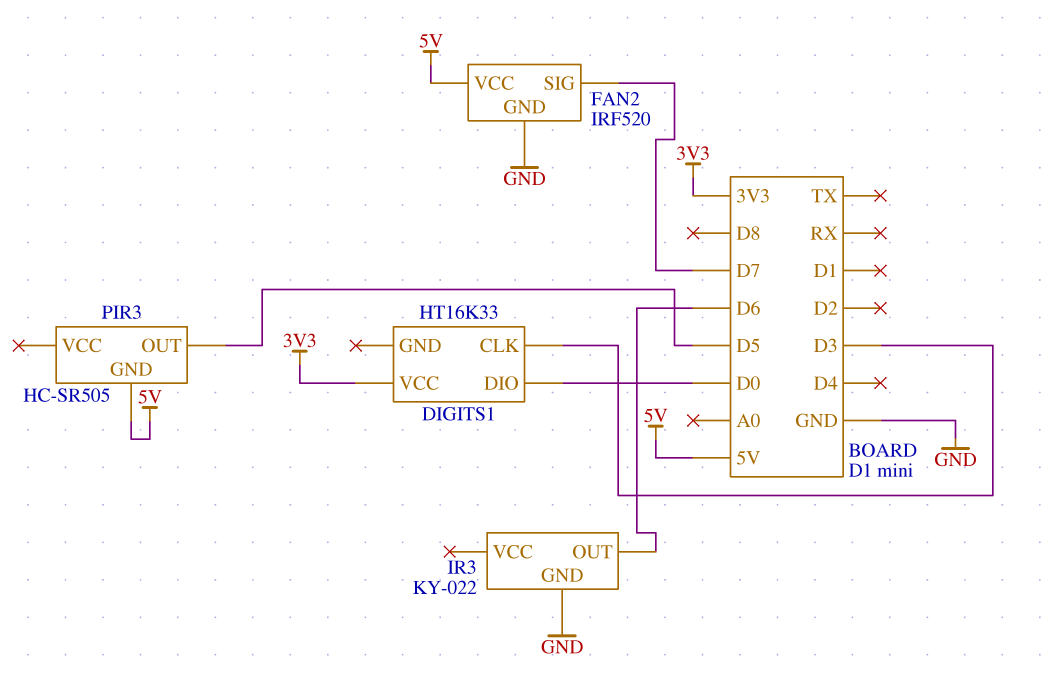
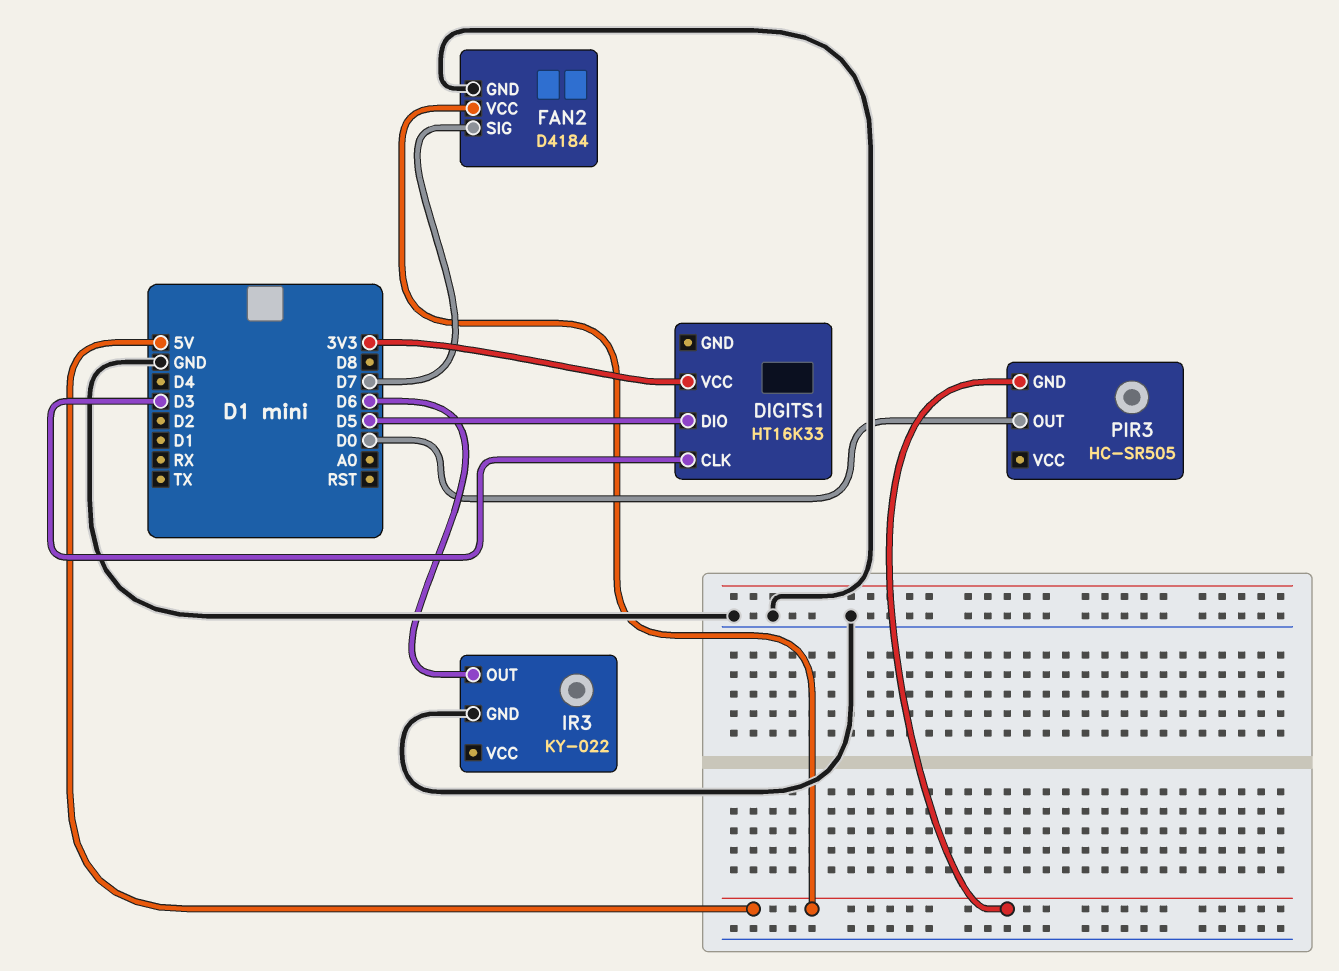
DIGITS1 pin DIO: D0 -> D5
FAN2: IRF520 -> D4184
PIR3 pin OUT: D5 -> D0

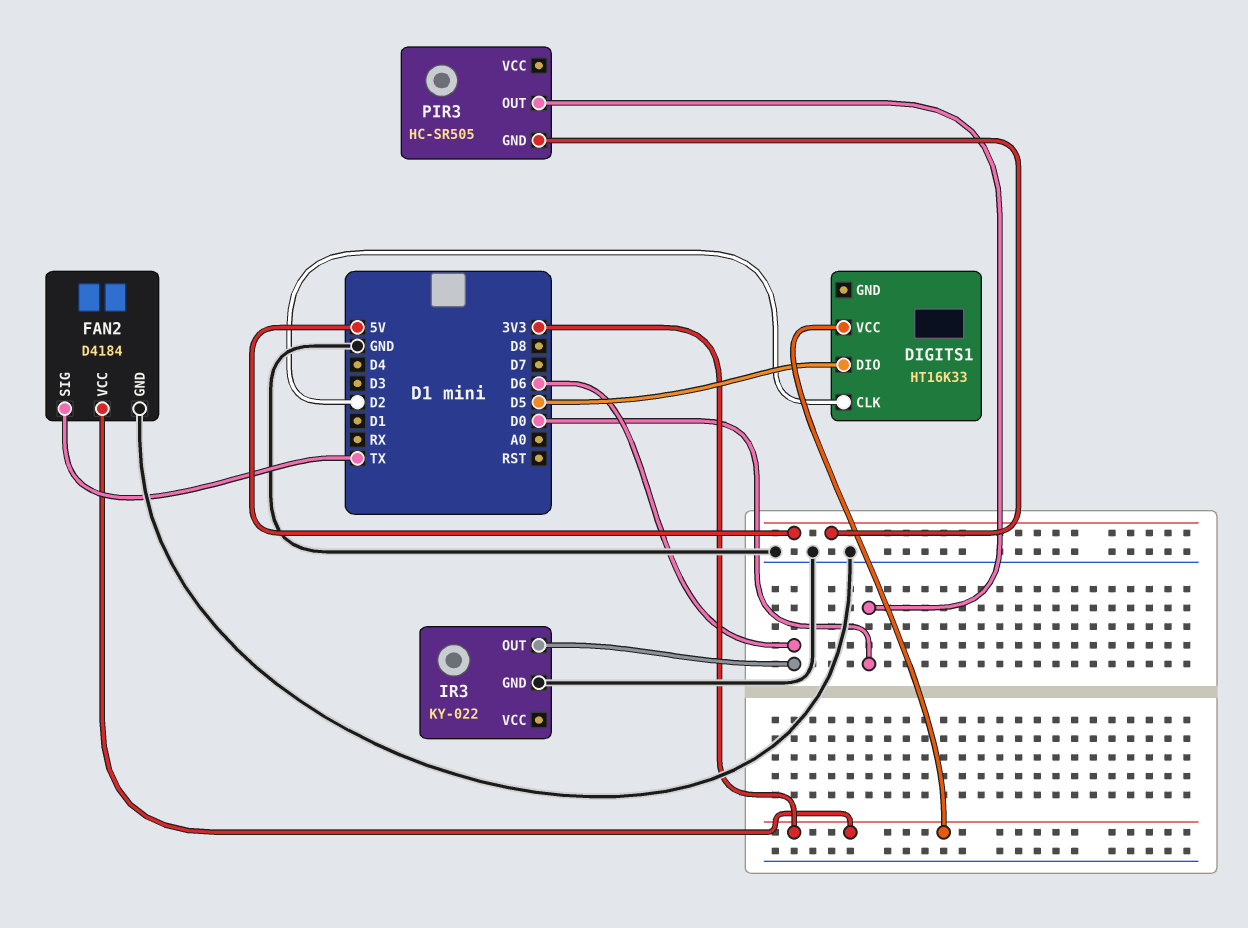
DIGITS1 pin CLK: D3 -> D2
FAN2 pin SIG: D7 -> TX
FAN2 pin VCC: 5V -> 3V3

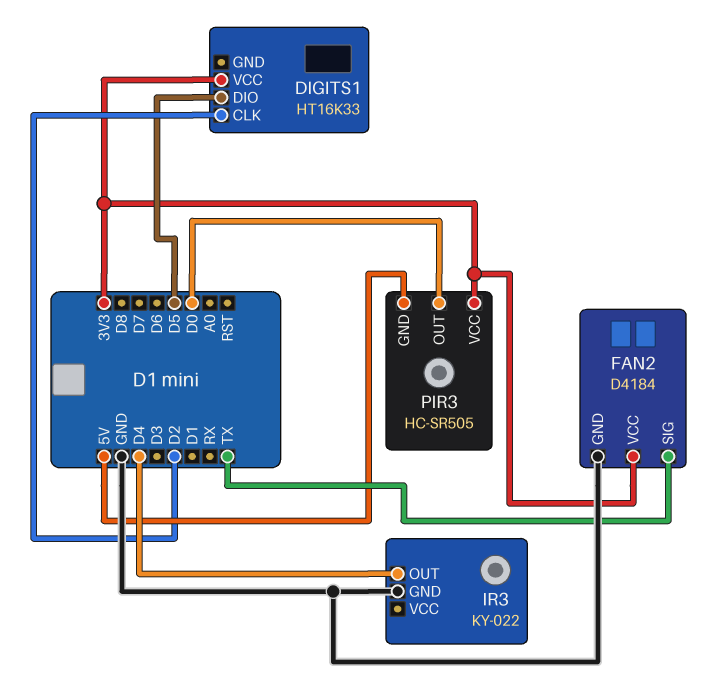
IR3 pin OUT: D6 -> D4
PIR3 pin VCC: none -> 3V3

